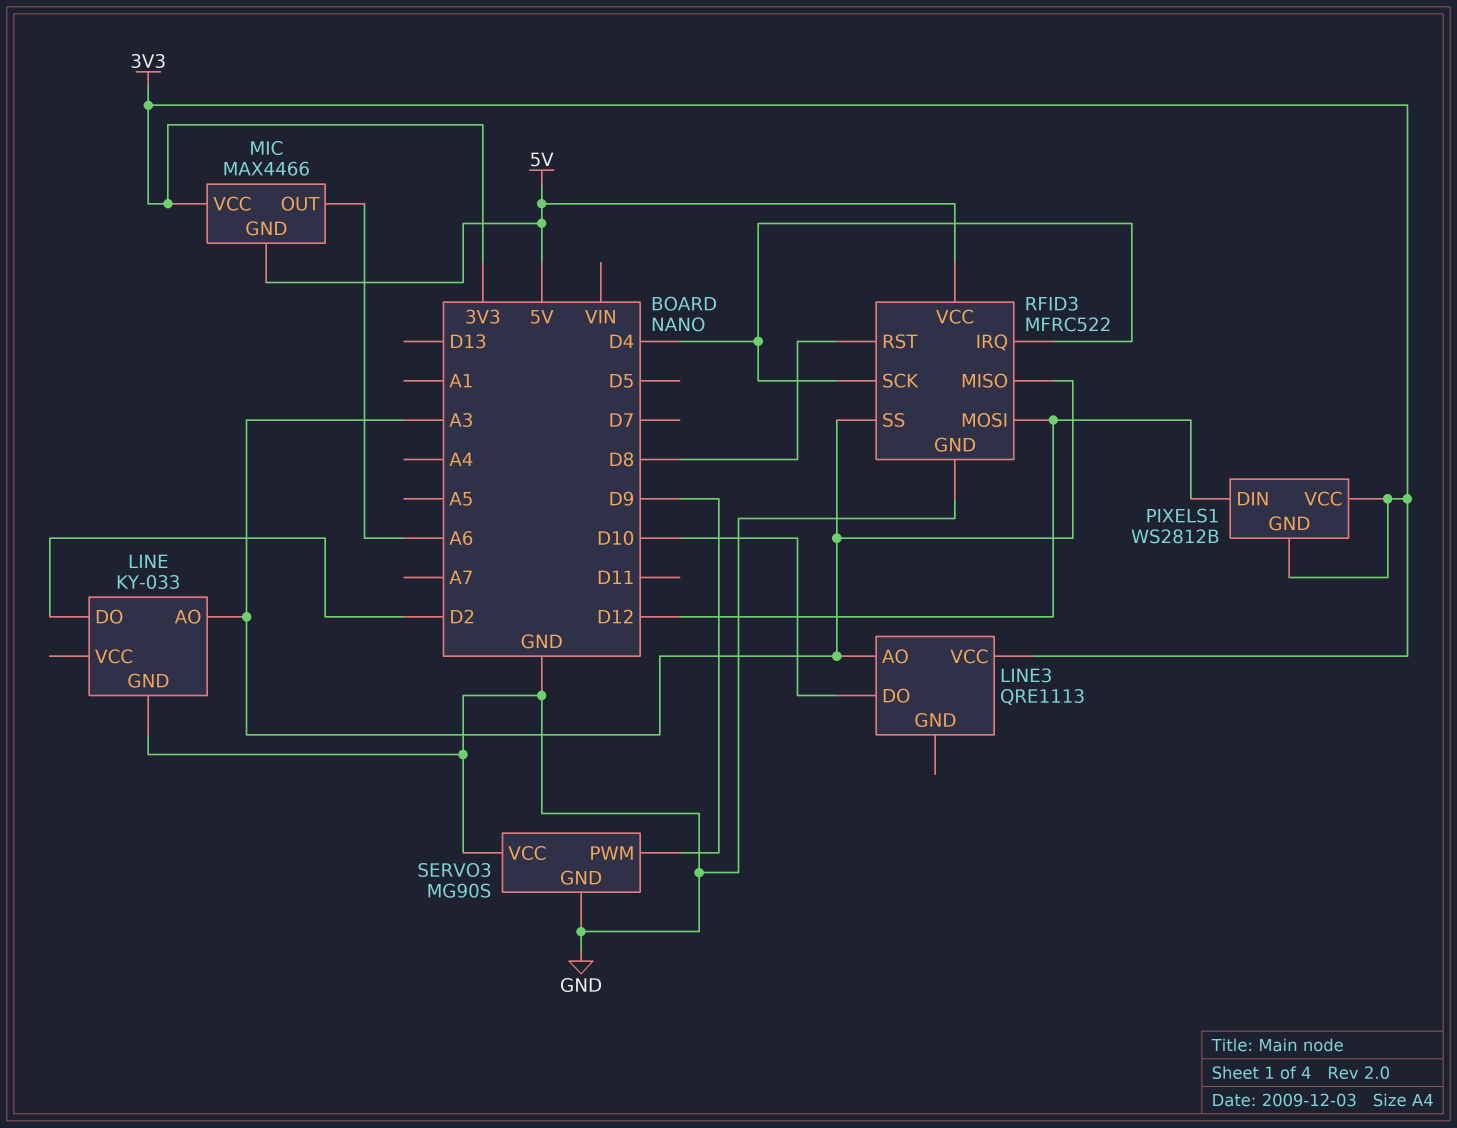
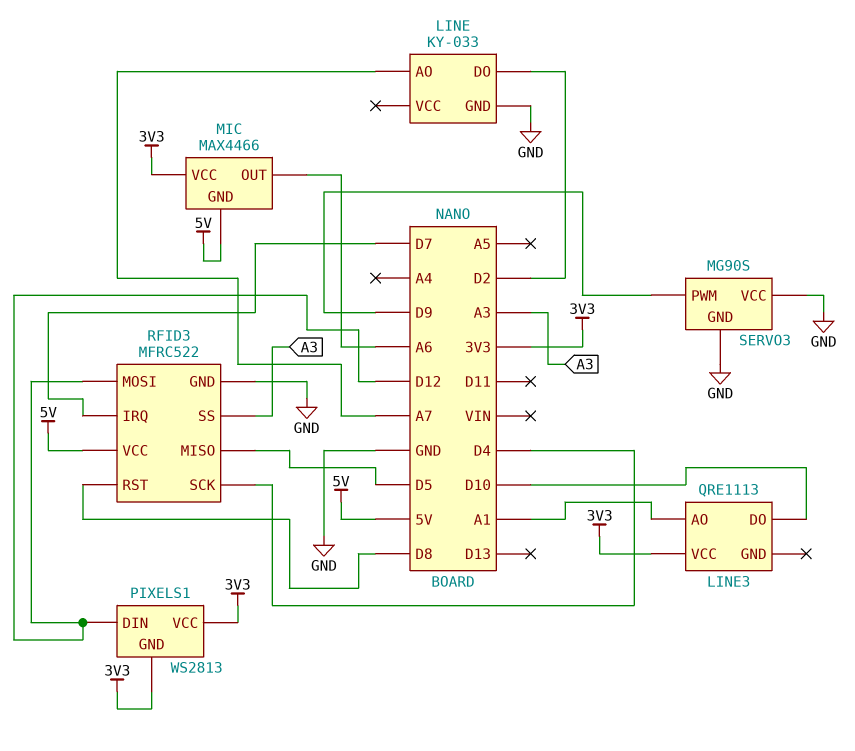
LINE pin AO: A3 -> A7
LINE3 pin AO: A3 -> A1
PIXELS1: WS2812B -> WS2813
RFID3 pin IRQ: D4 -> D7
RFID3 pin MISO: A3 -> D5

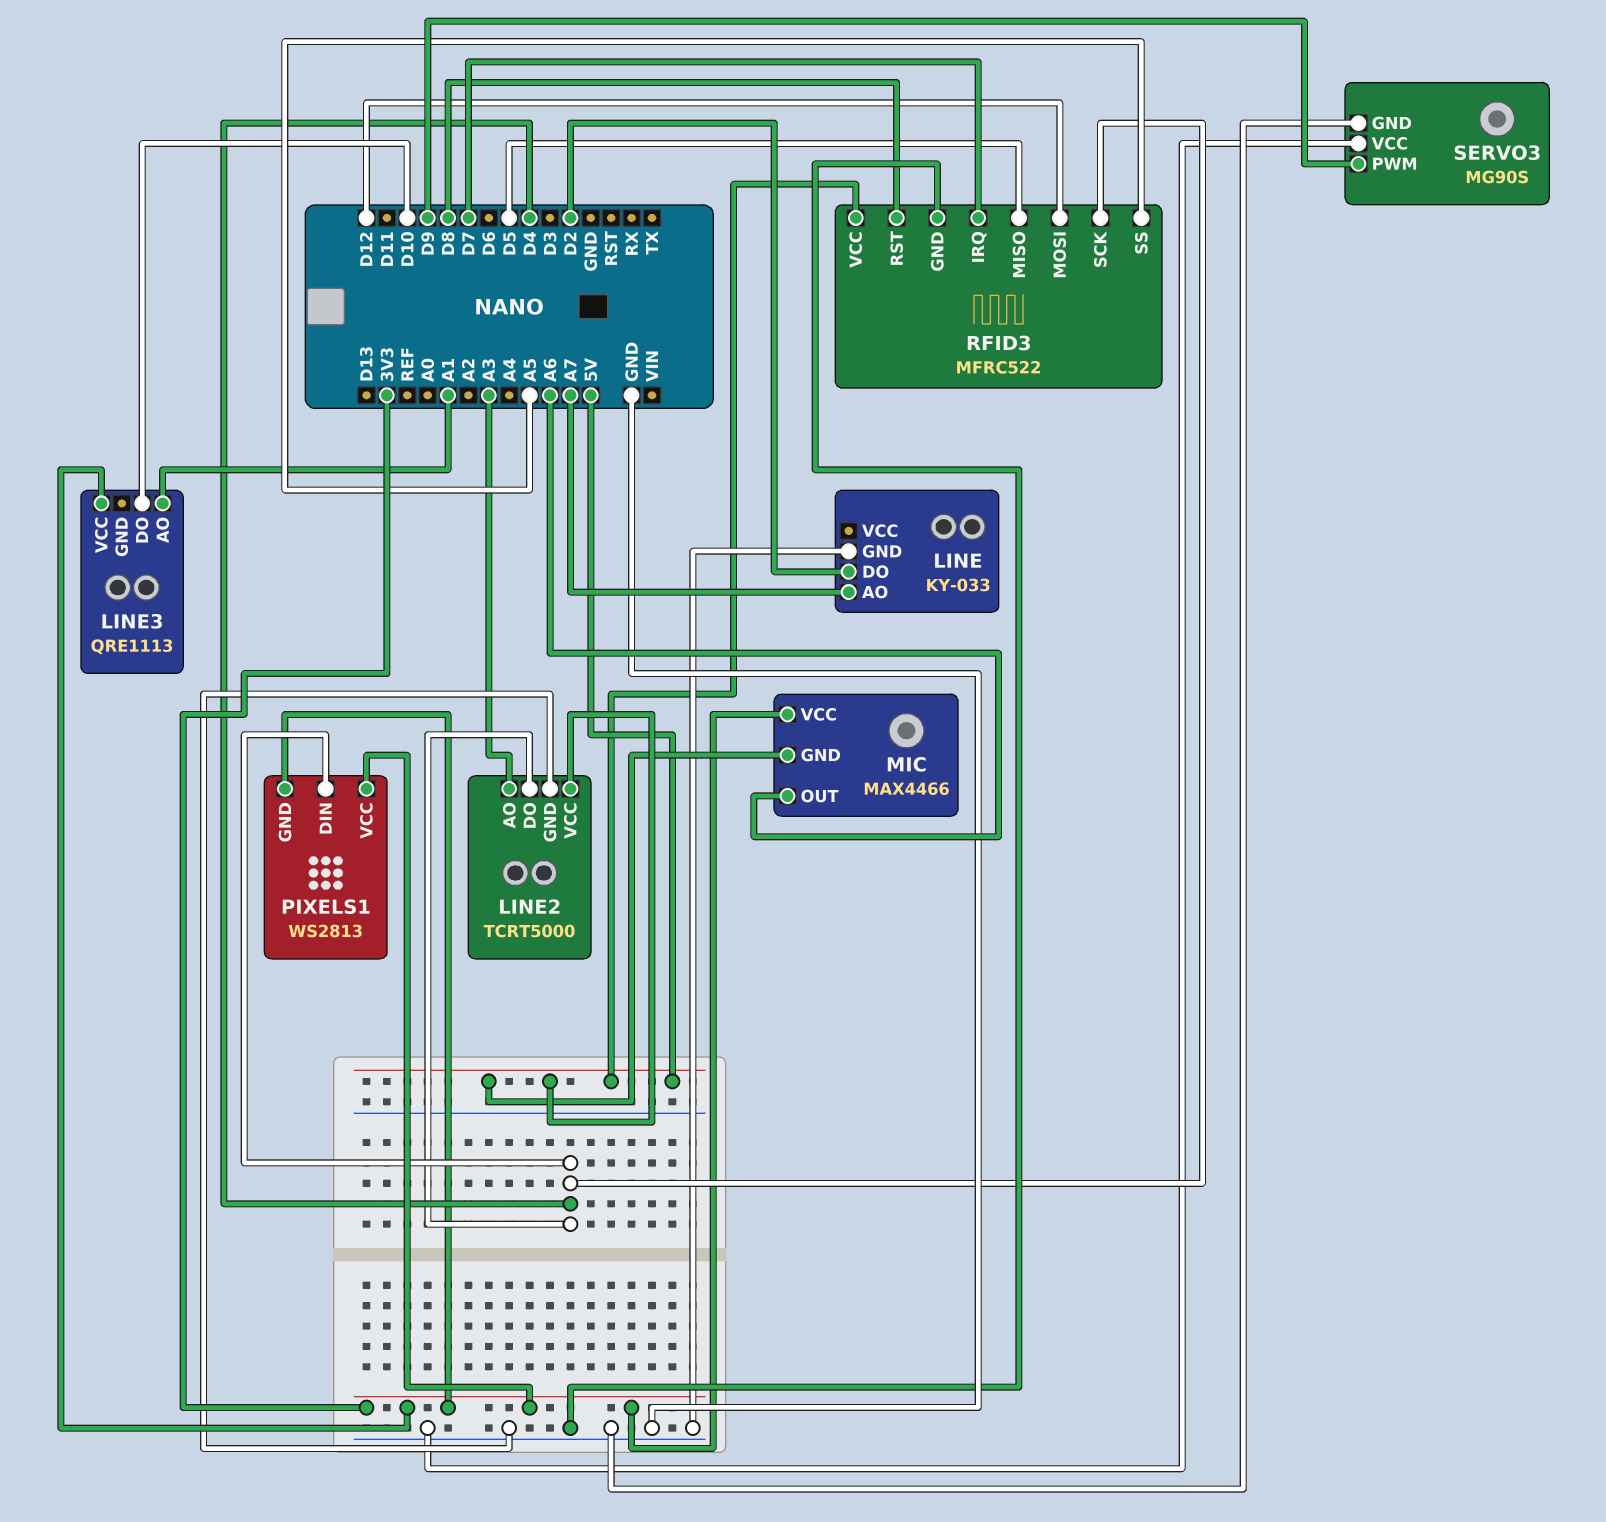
LINE2: none -> TCRT5000
LINE2 pin AO: none -> A3
LINE2 pin DO: none -> D4
LINE2 pin GND: none -> GND
LINE2 pin VCC: none -> 5V
PIXELS1 pin DIN: D12 -> D4
RFID3 pin SS: A3 -> A5

